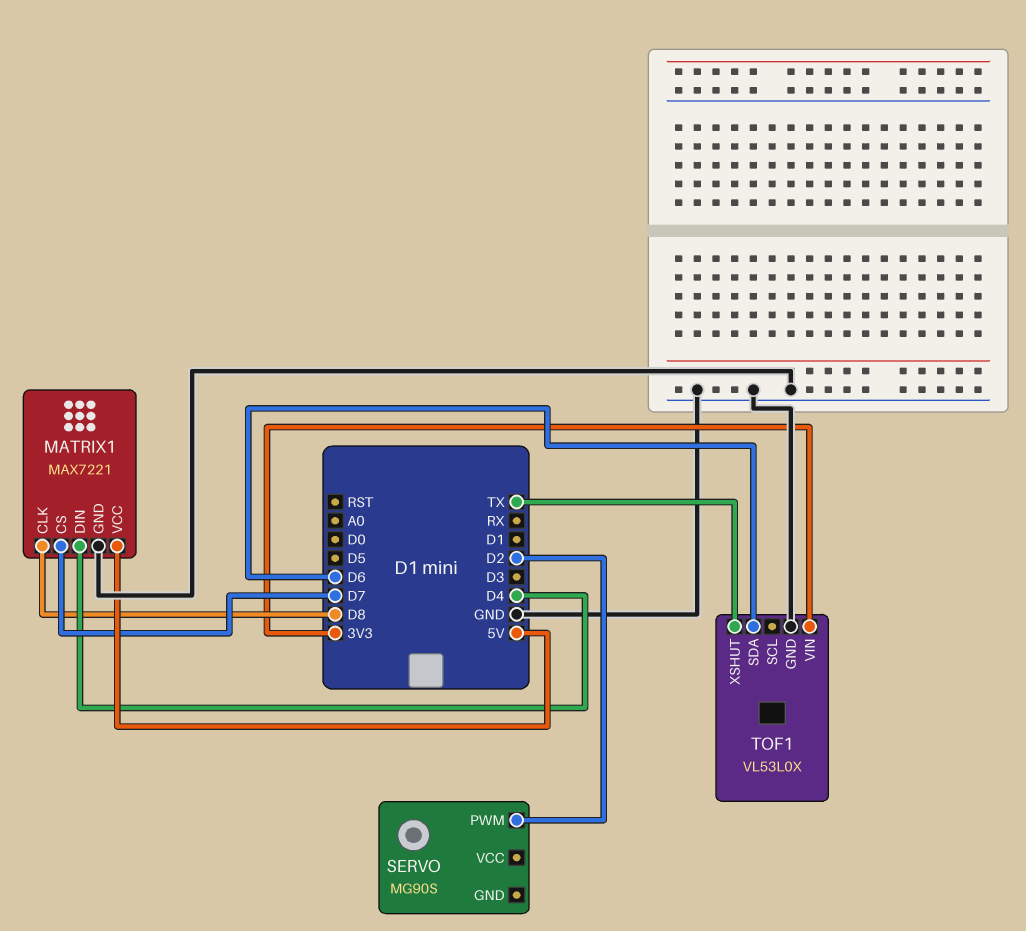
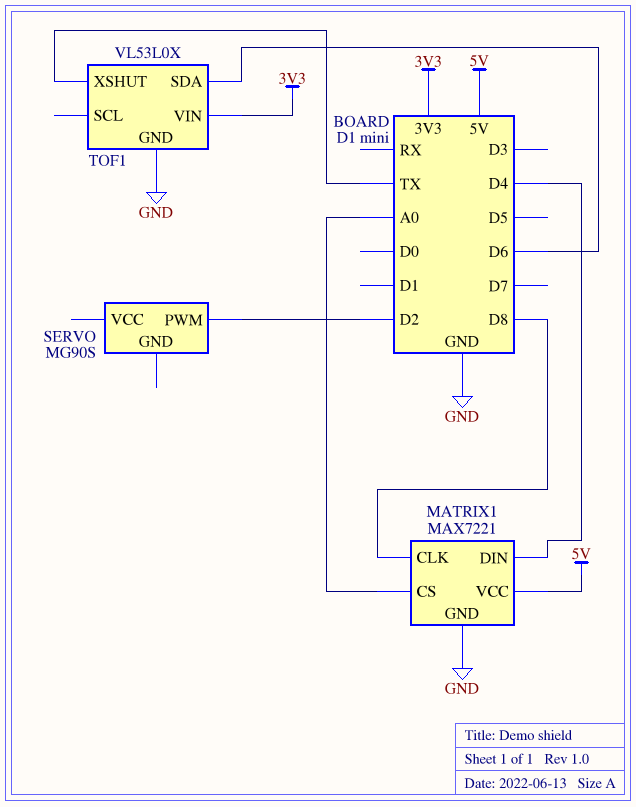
MATRIX1 pin CS: D7 -> A0

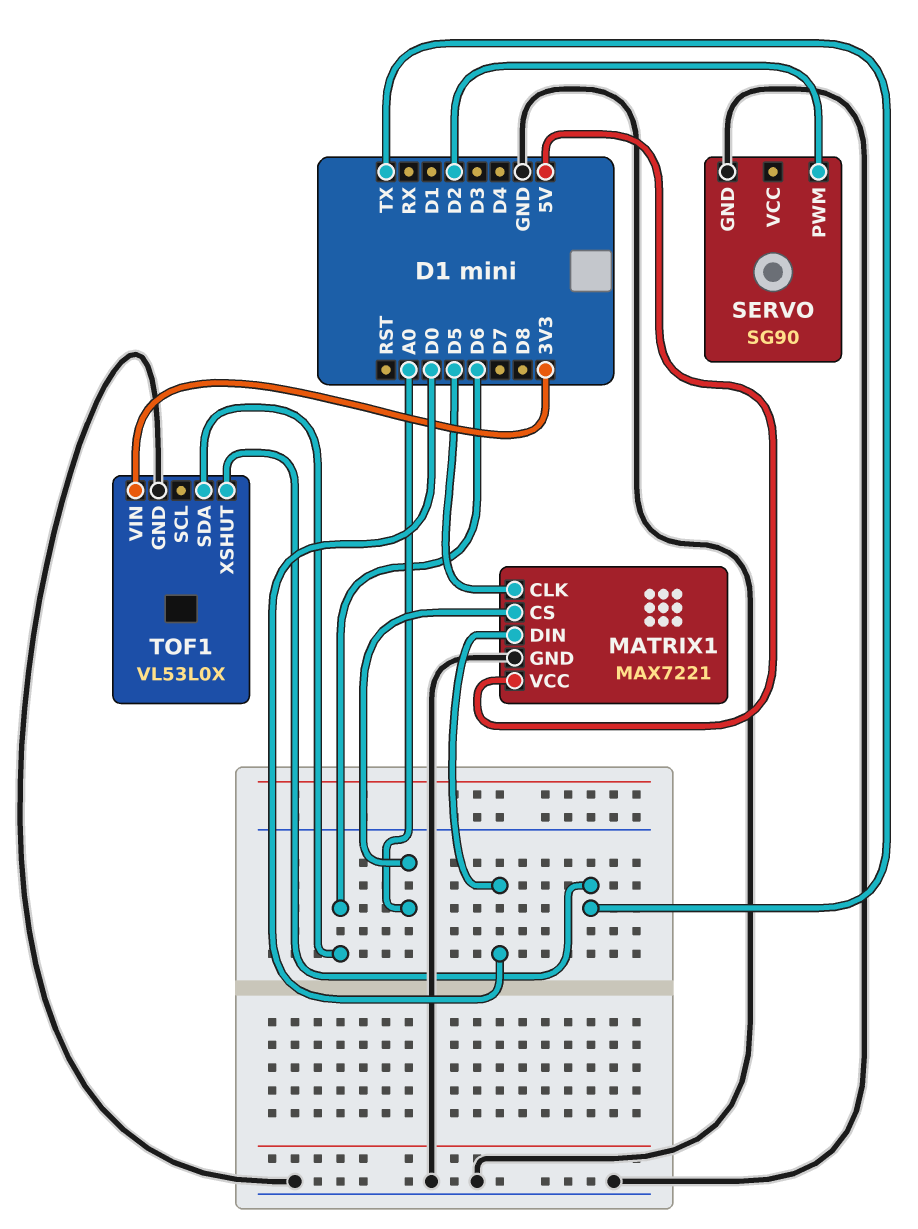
MATRIX1 pin CLK: D8 -> D5
MATRIX1 pin DIN: D4 -> D0
SERVO: MG90S -> SG90
SERVO pin GND: none -> GND

